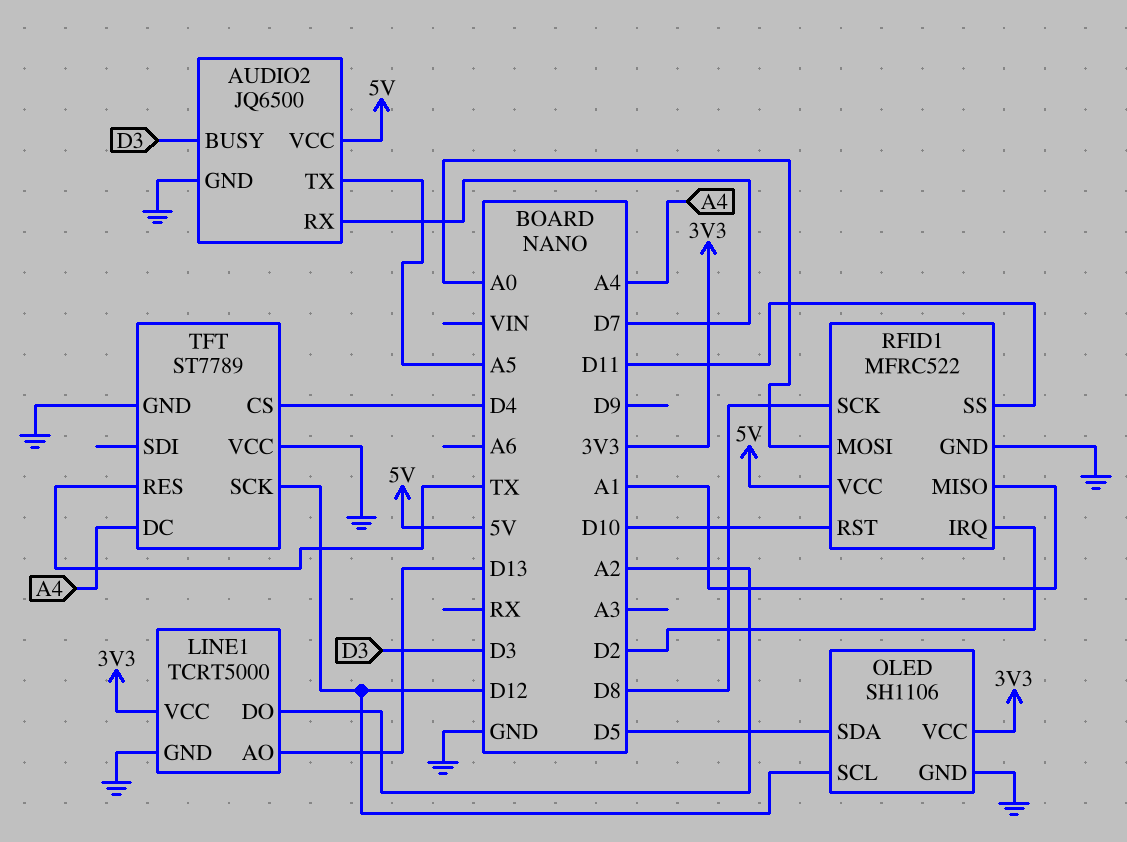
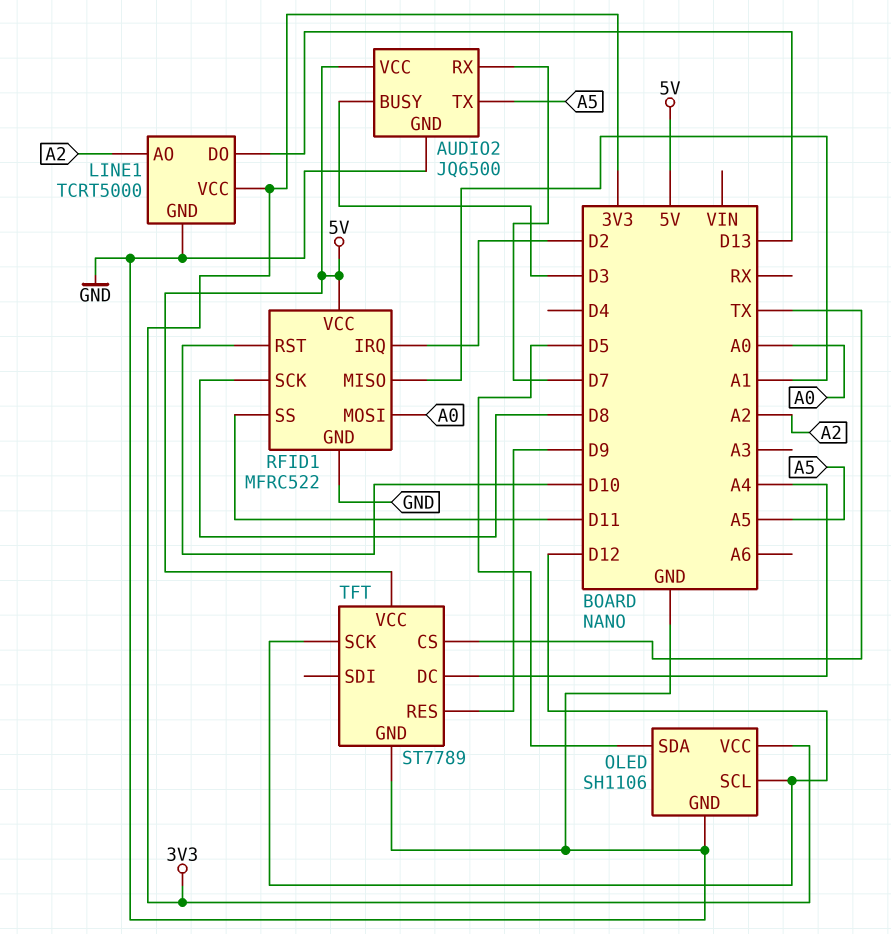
LINE1 pin AO: D13 -> A2
LINE1 pin DO: A2 -> D13
TFT pin CS: D4 -> TX
TFT pin RES: TX -> D9
TFT pin VCC: GND -> 5V

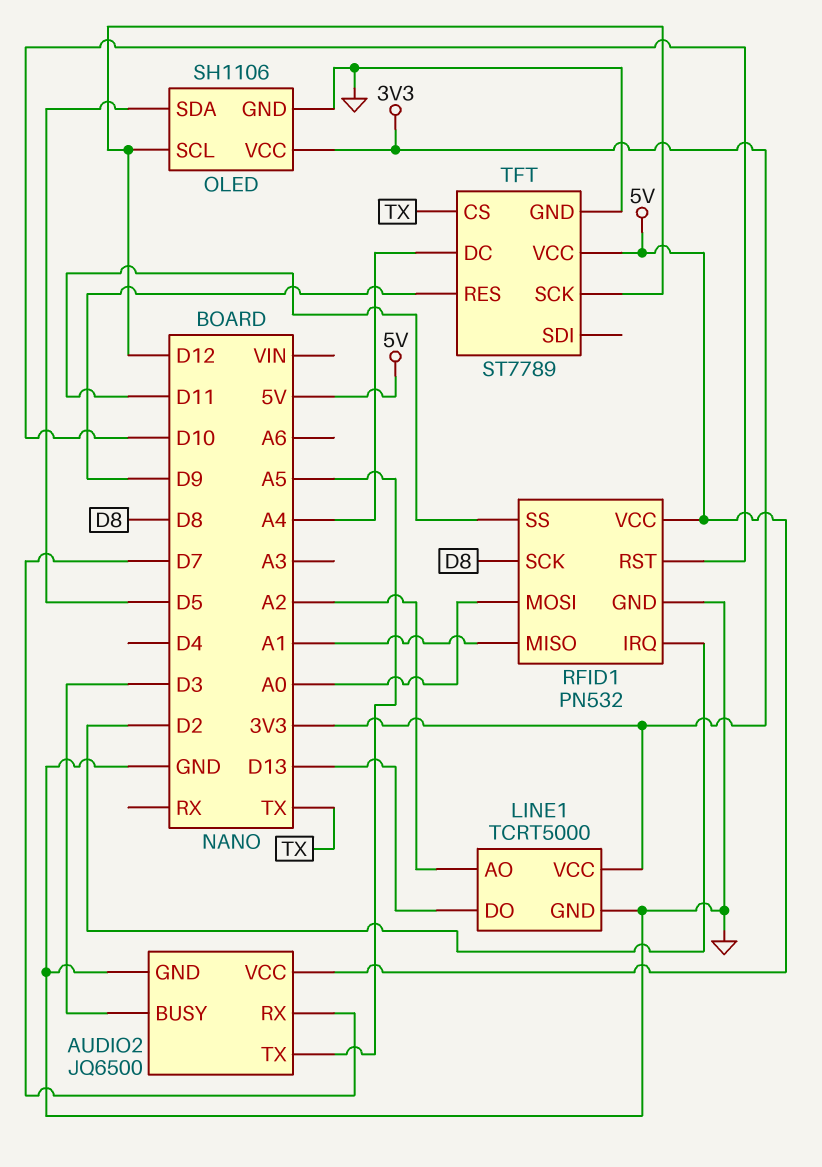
RFID1: MFRC522 -> PN532

